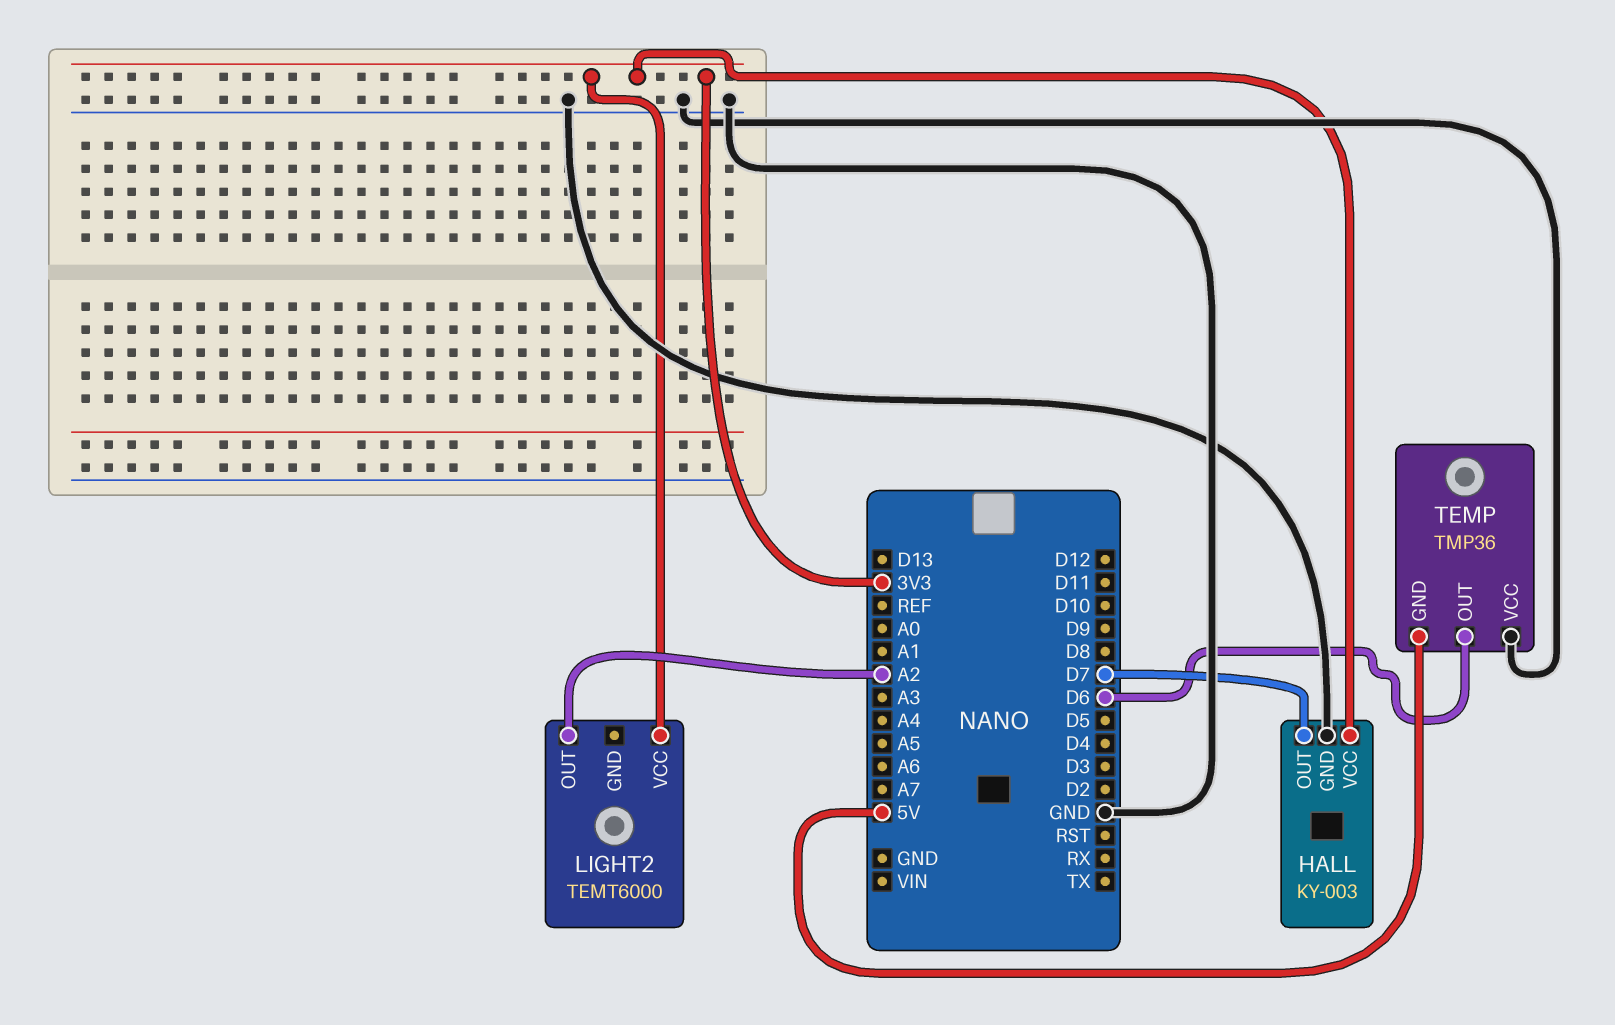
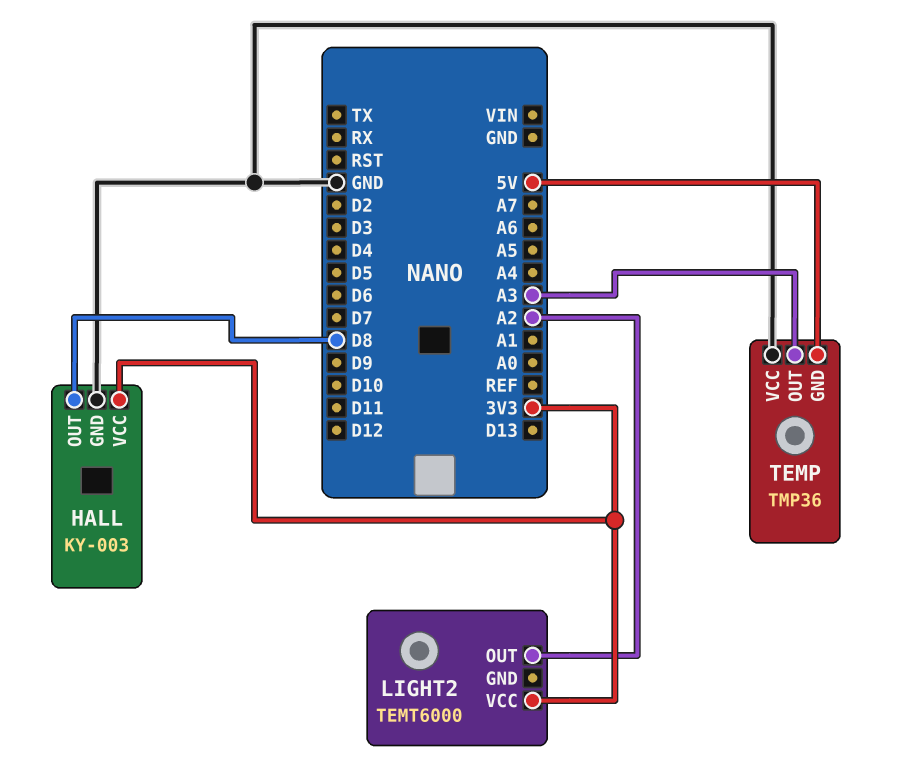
HALL pin OUT: D7 -> D8
TEMP pin OUT: D6 -> A3

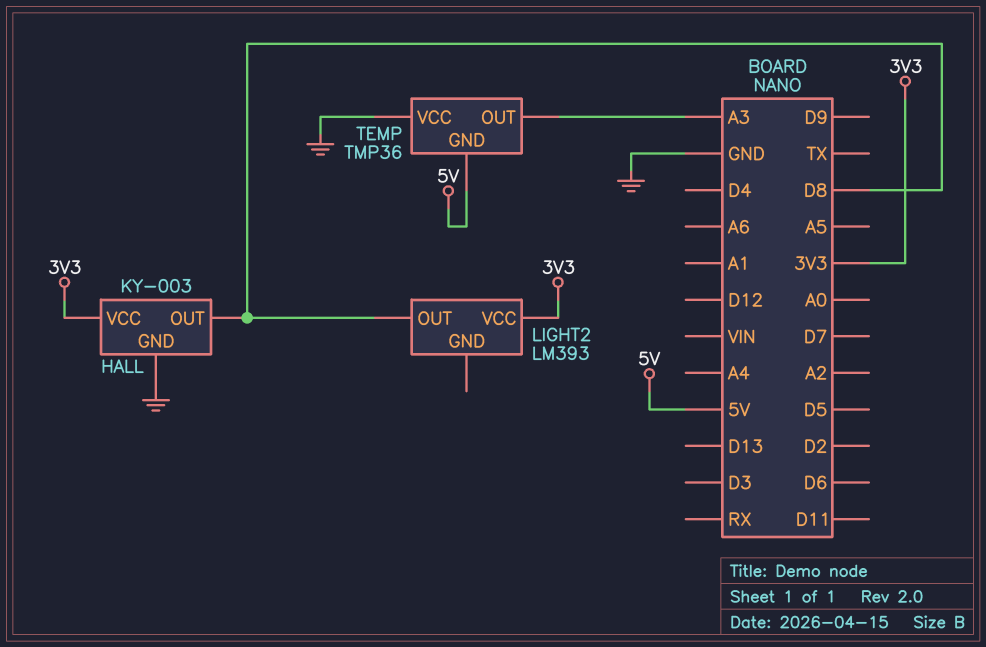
LIGHT2: TEMT6000 -> LM393
LIGHT2 pin OUT: A2 -> D8

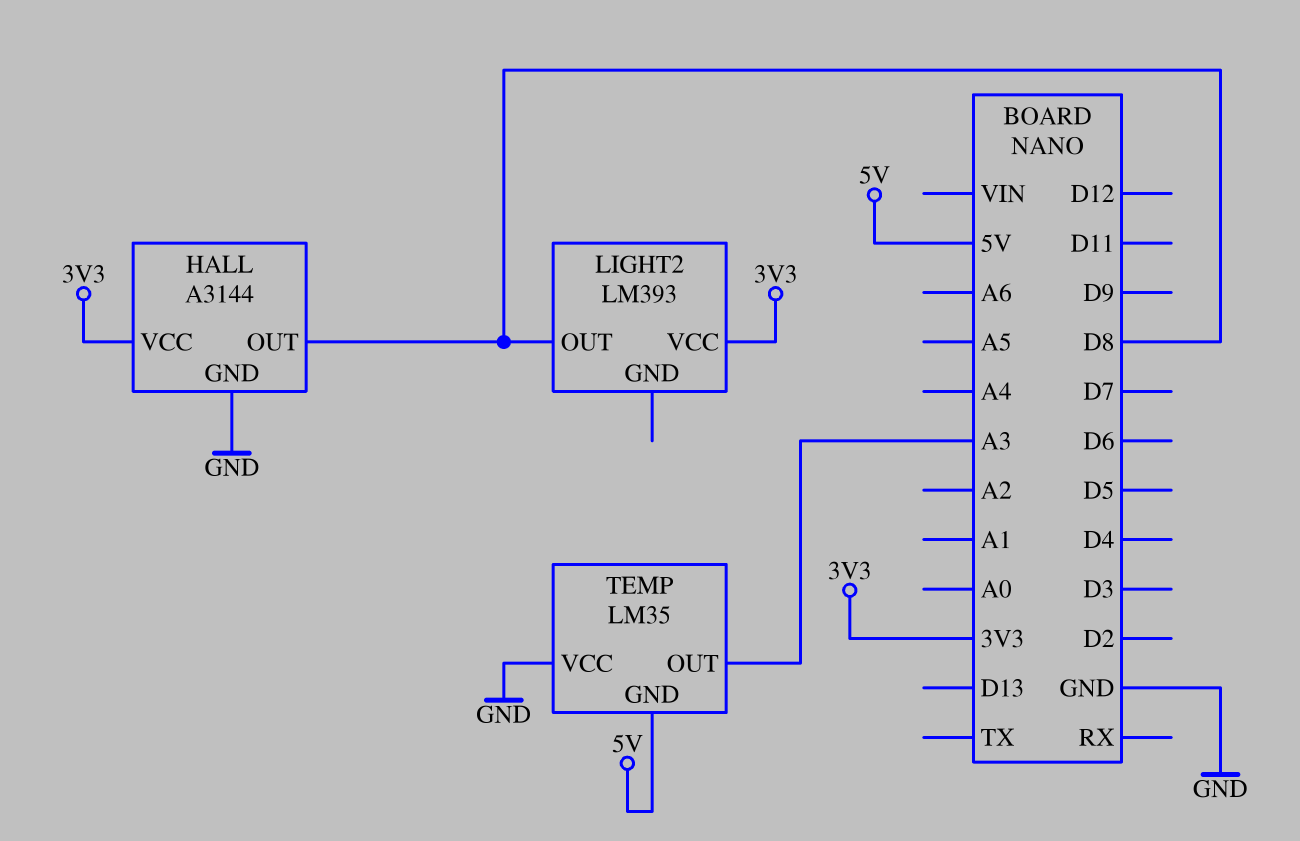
HALL: KY-003 -> A3144
TEMP: TMP36 -> LM35

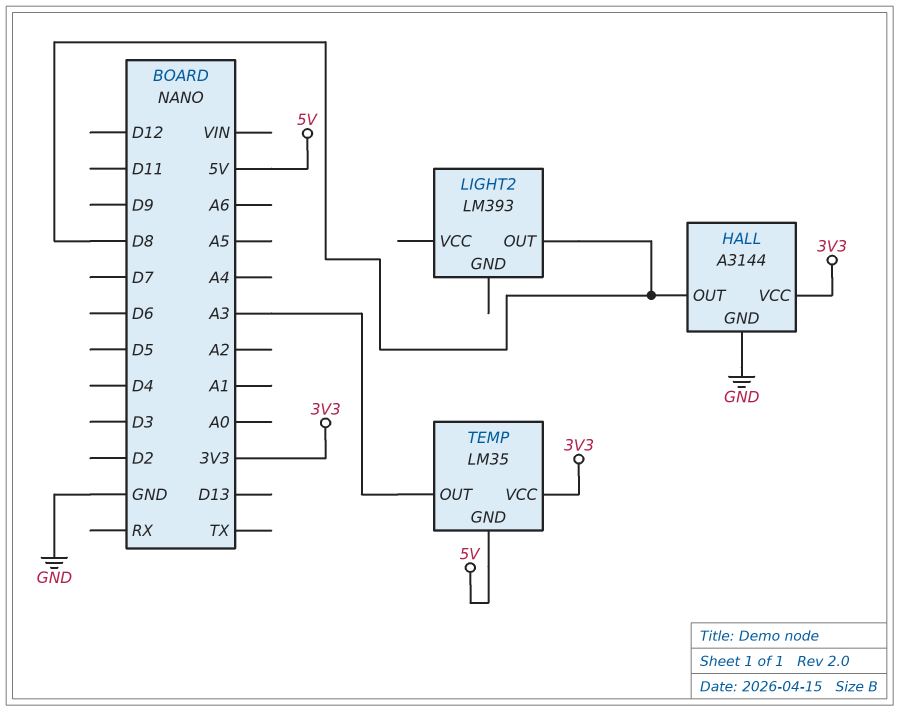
LIGHT2 pin VCC: 3V3 -> none
TEMP pin VCC: GND -> 3V3

